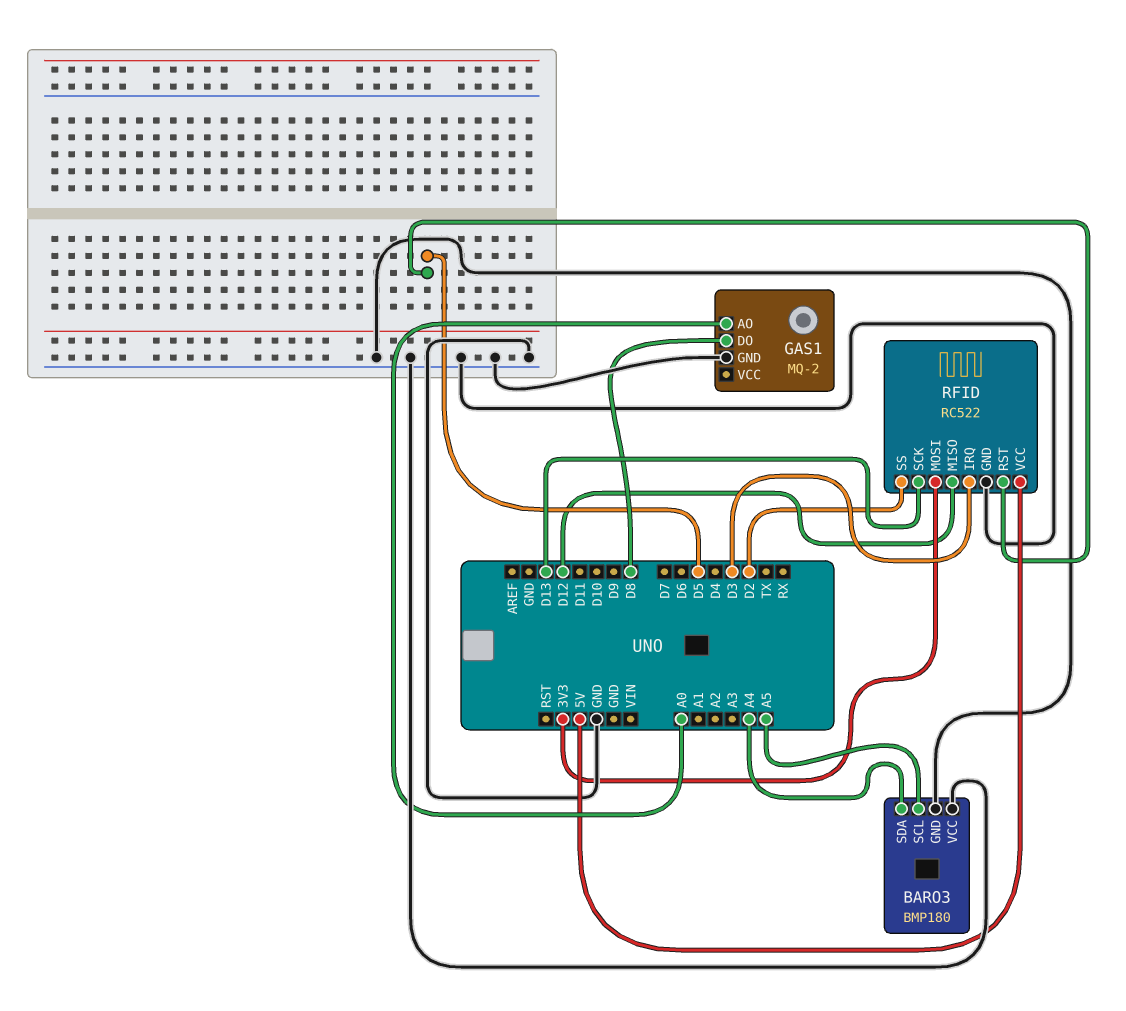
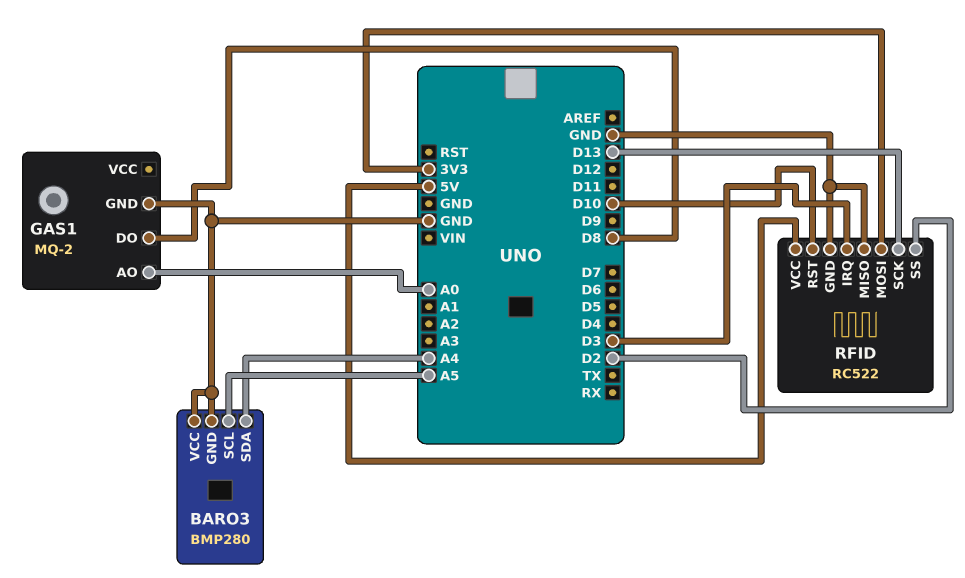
BARO3: BMP180 -> BMP280
RFID pin MISO: D12 -> GND
RFID pin RST: D5 -> D10

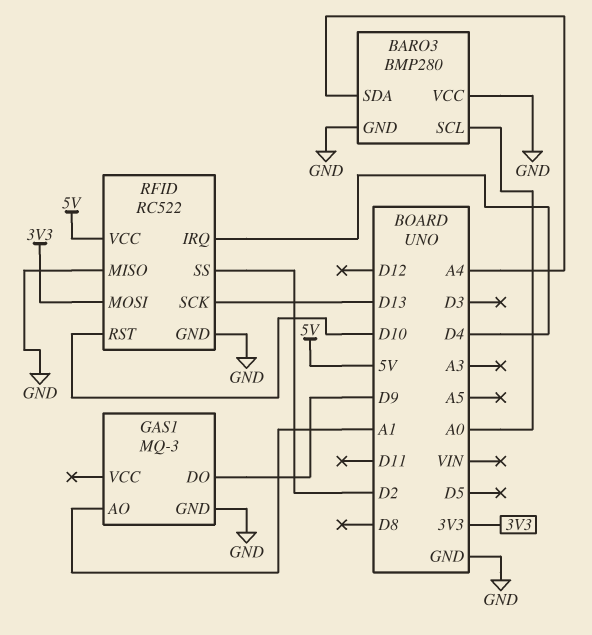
BARO3 pin SCL: A5 -> A0
GAS1: MQ-2 -> MQ-3
GAS1 pin AO: A0 -> A1
GAS1 pin DO: D8 -> D9
RFID pin IRQ: D3 -> D4

